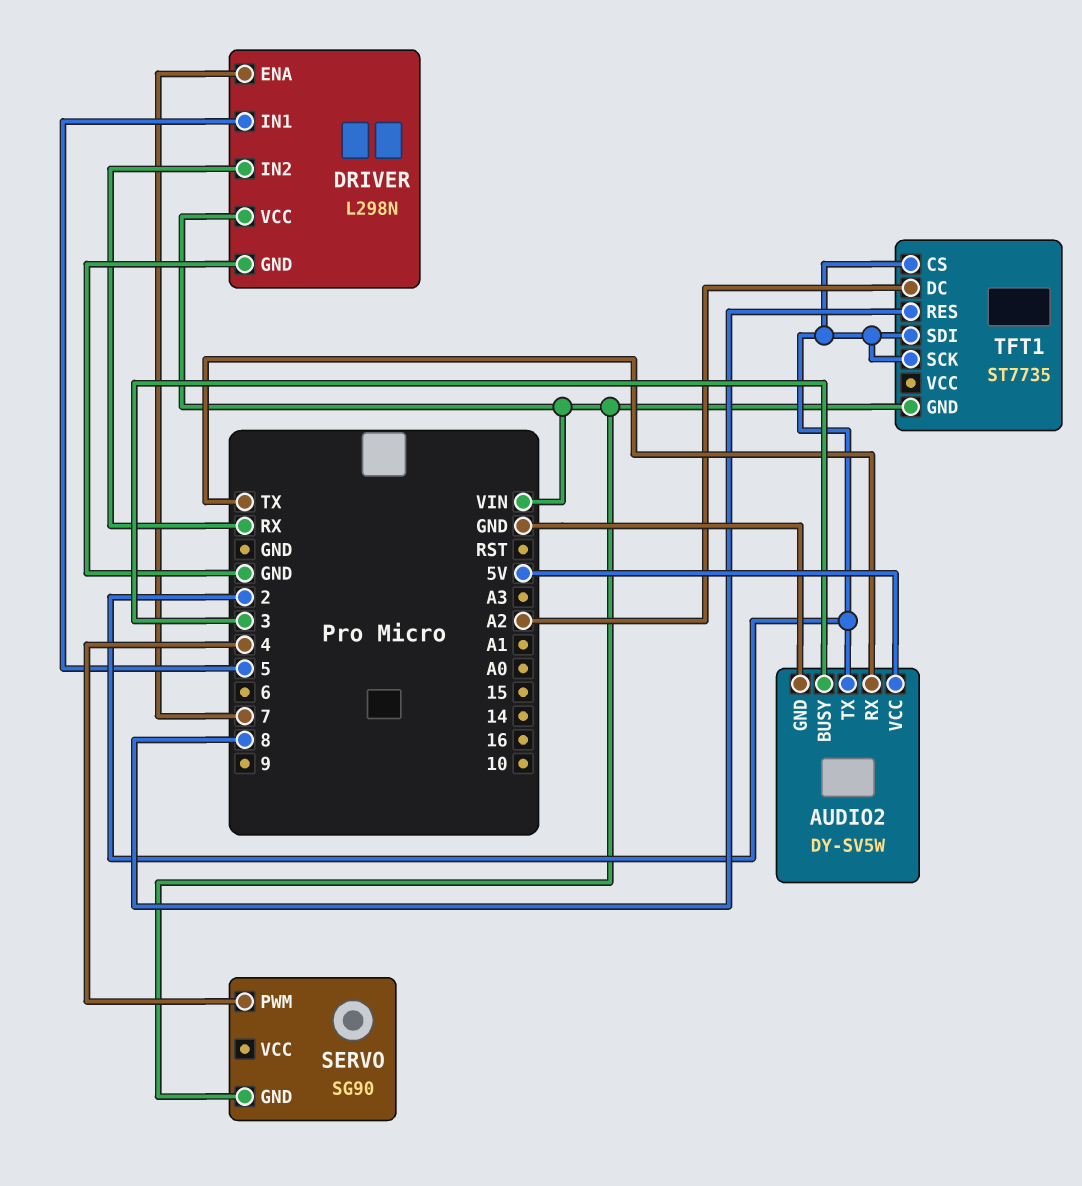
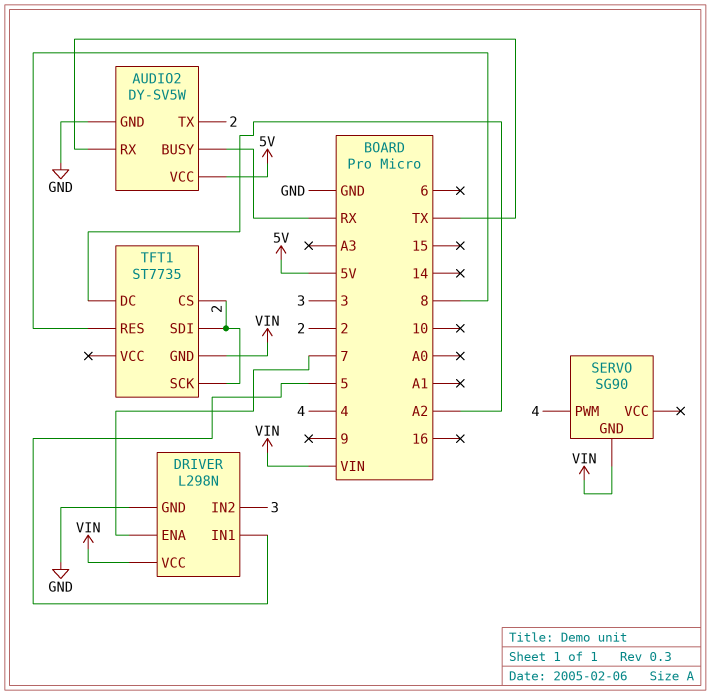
AUDIO2 pin BUSY: 3 -> RX
DRIVER pin IN2: RX -> 3

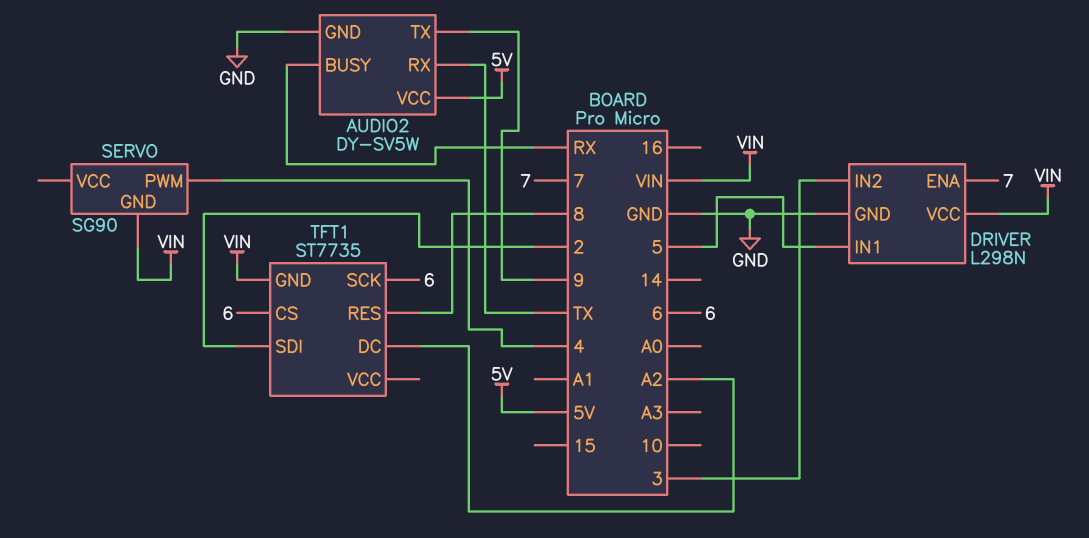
AUDIO2 pin TX: 2 -> 9
TFT1 pin CS: 2 -> 6
TFT1 pin SCK: 2 -> 6

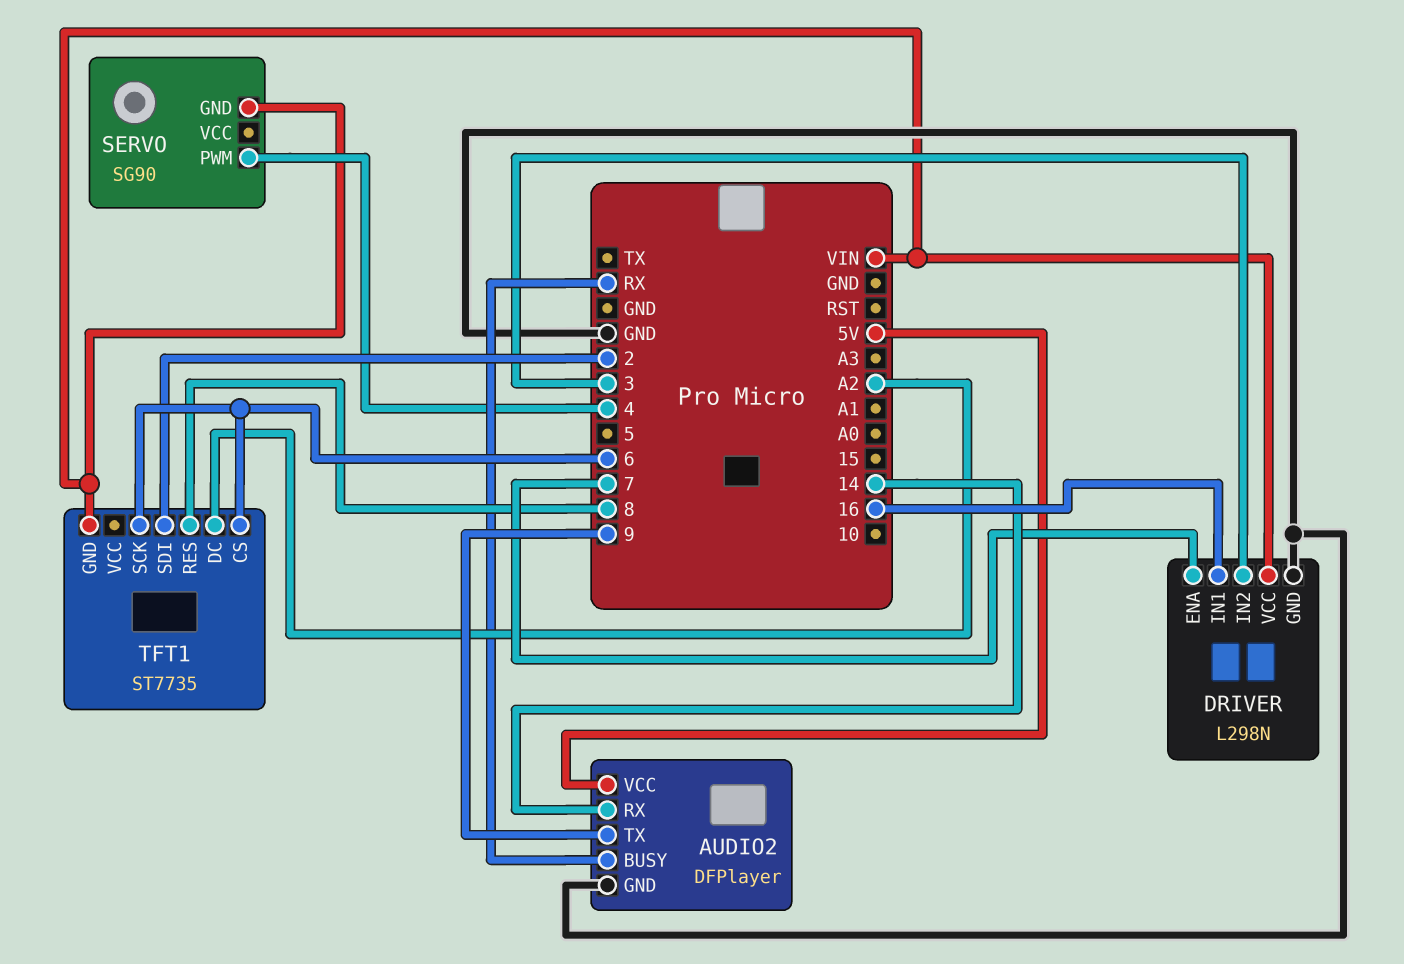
AUDIO2: DY-SV5W -> DFPlayer
AUDIO2 pin RX: TX -> 14
DRIVER pin IN1: 5 -> 16

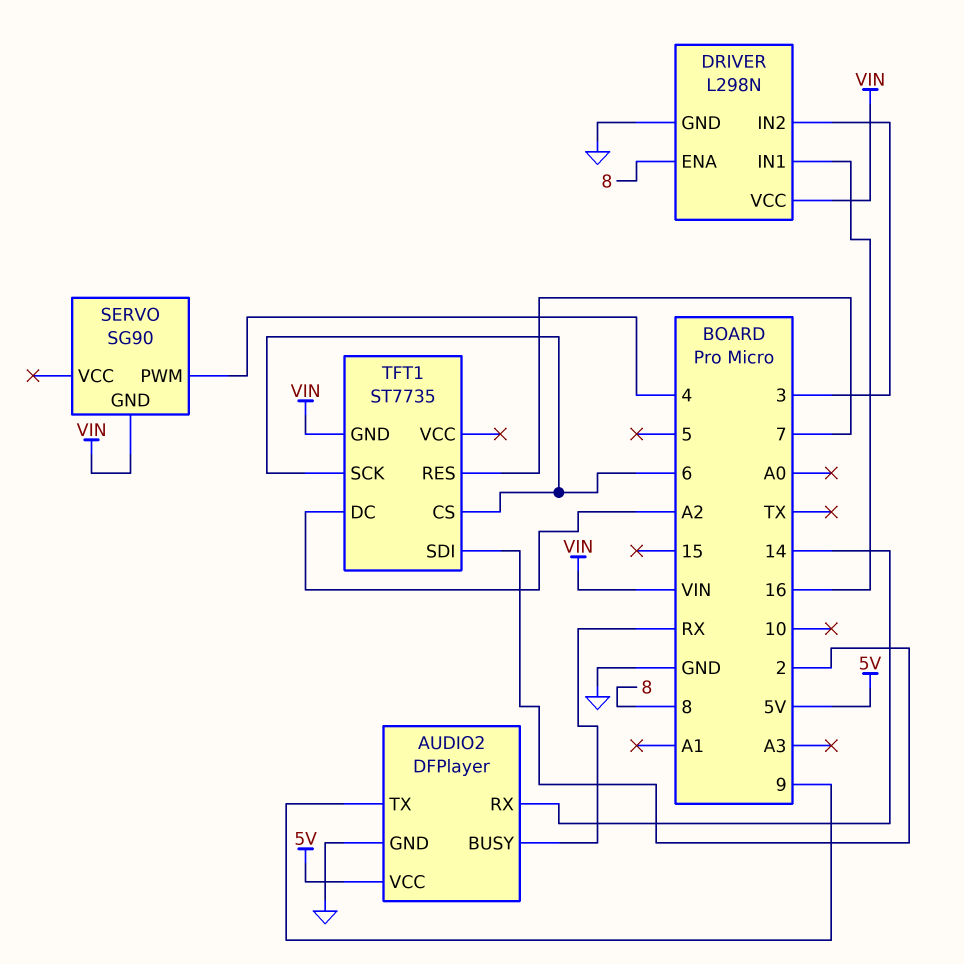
DRIVER pin ENA: 7 -> 8
TFT1 pin RES: 8 -> 7

